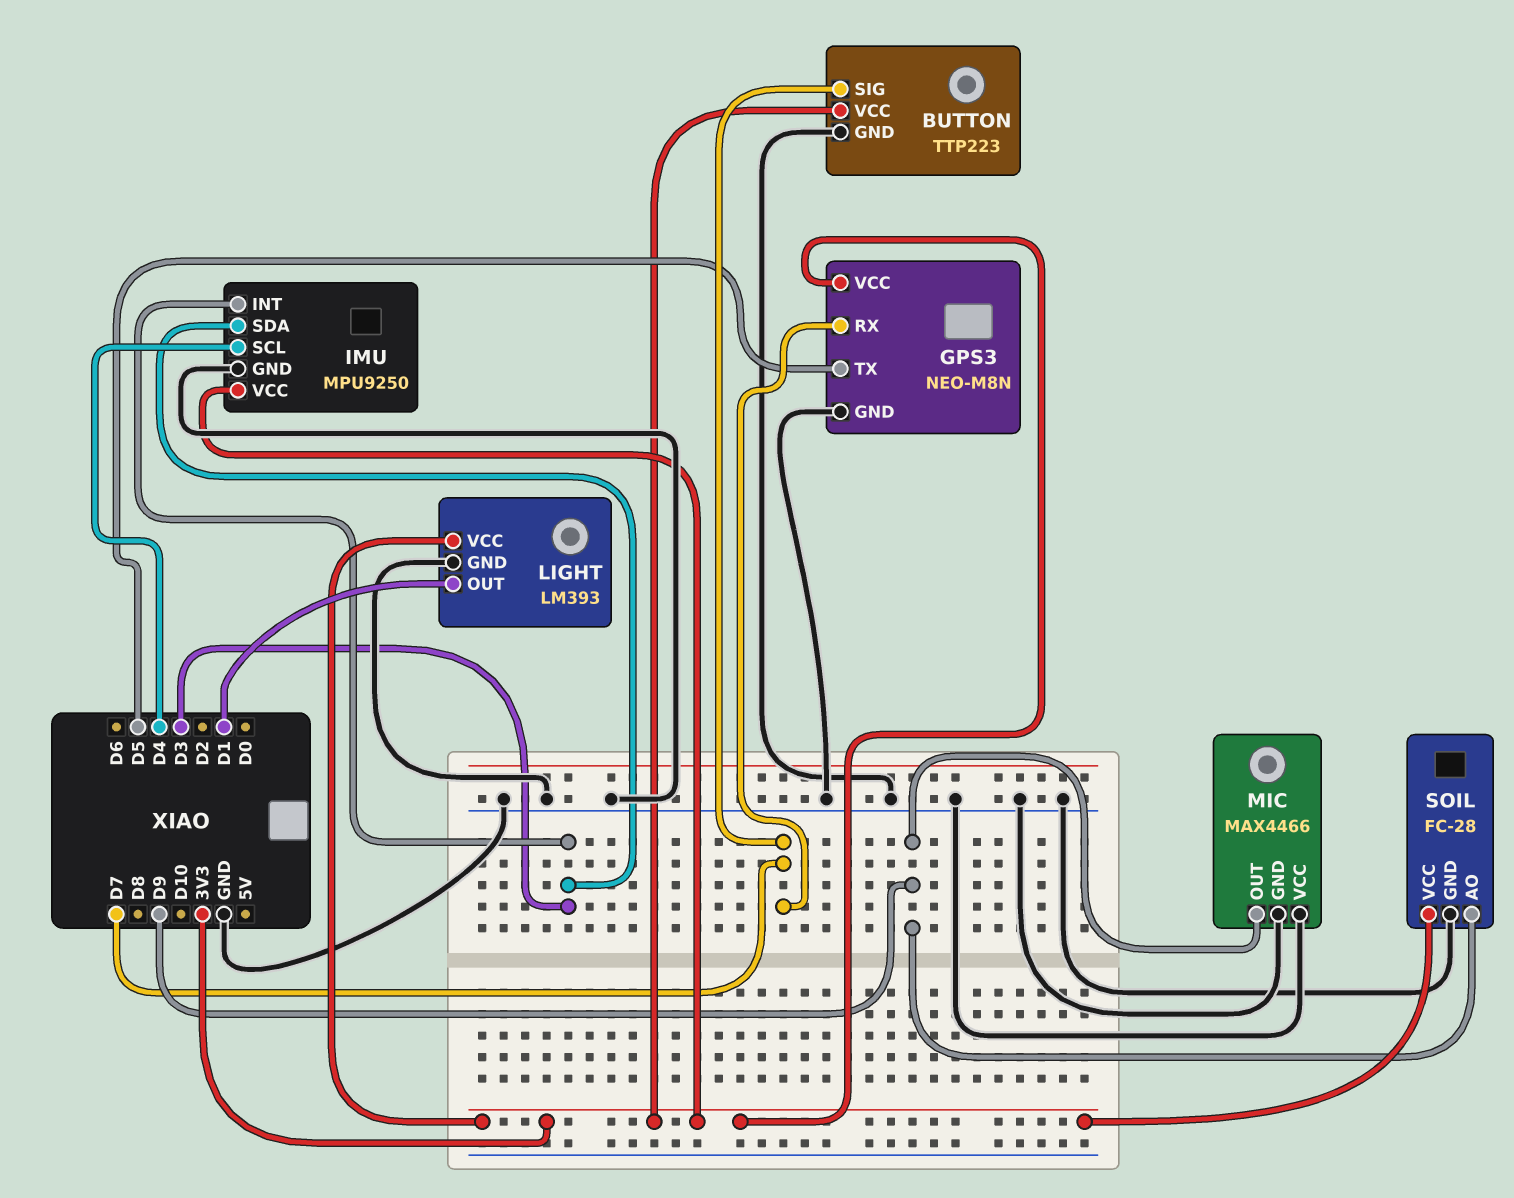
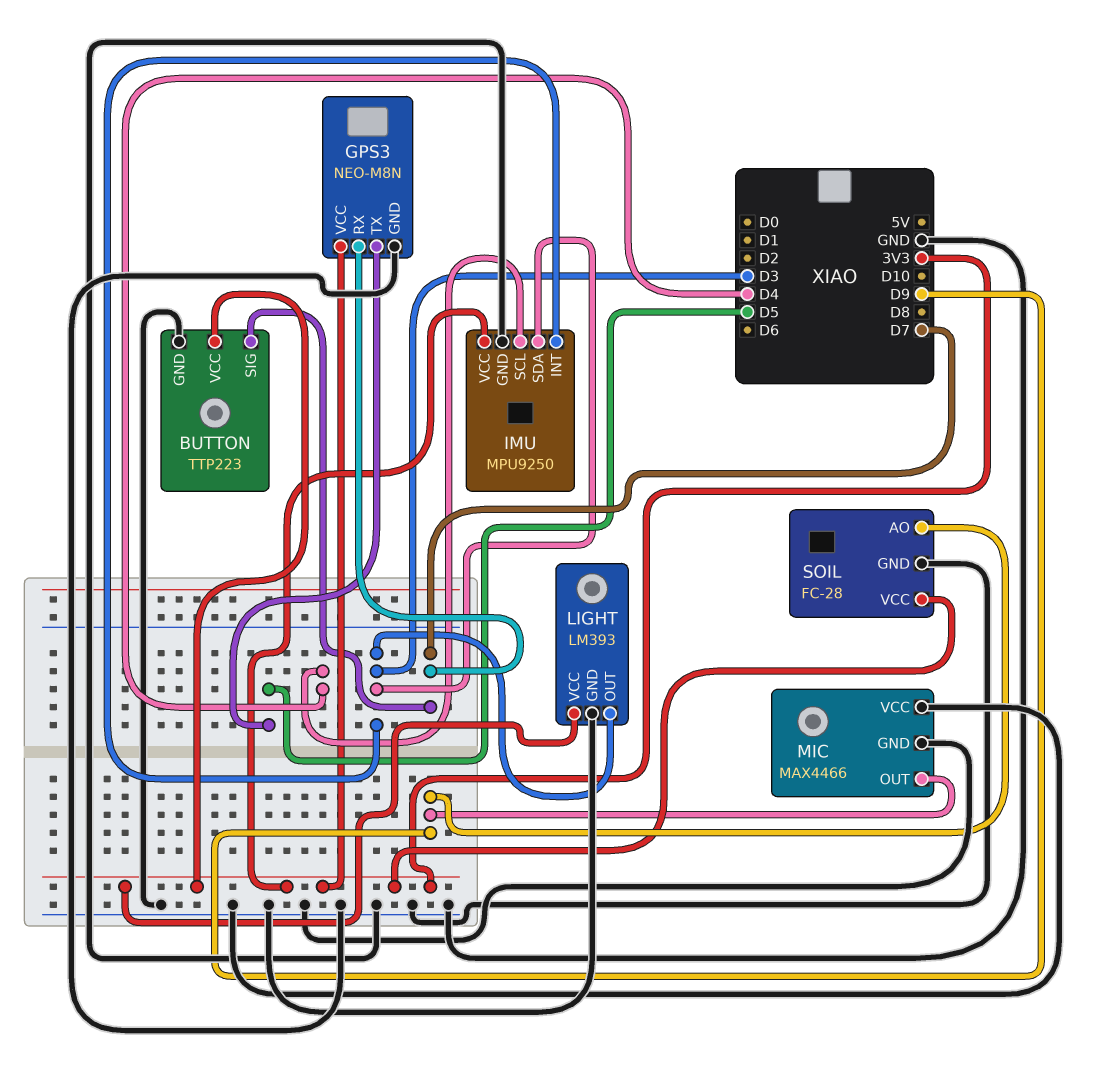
LIGHT pin OUT: D1 -> D3

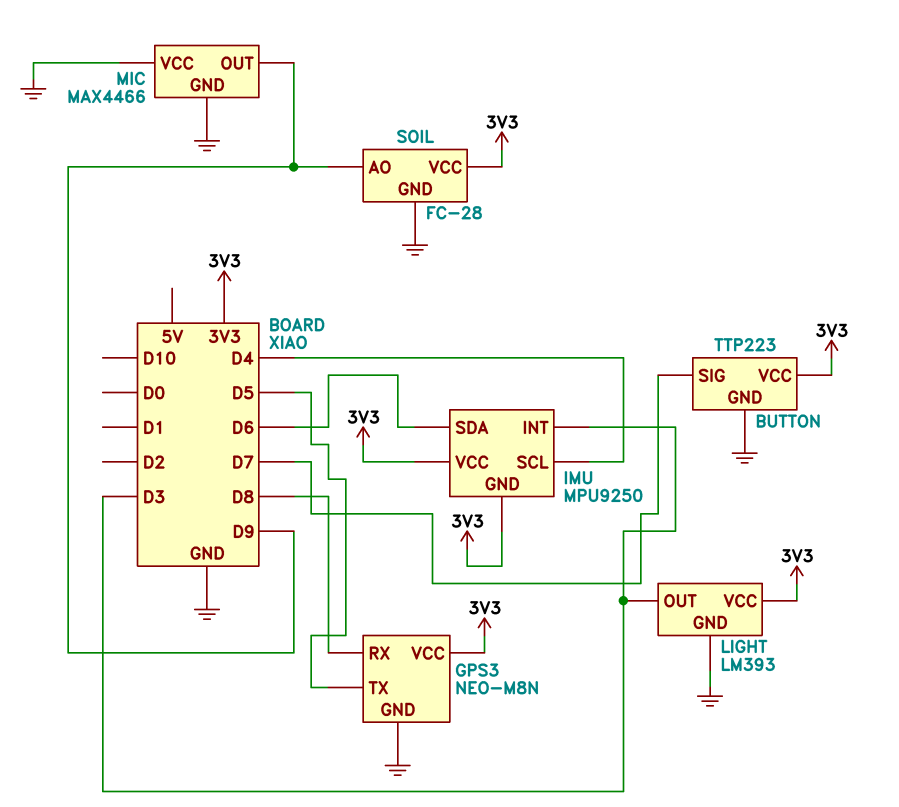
GPS3 pin RX: D7 -> D8
IMU pin GND: GND -> 3V3
IMU pin SDA: D3 -> D6

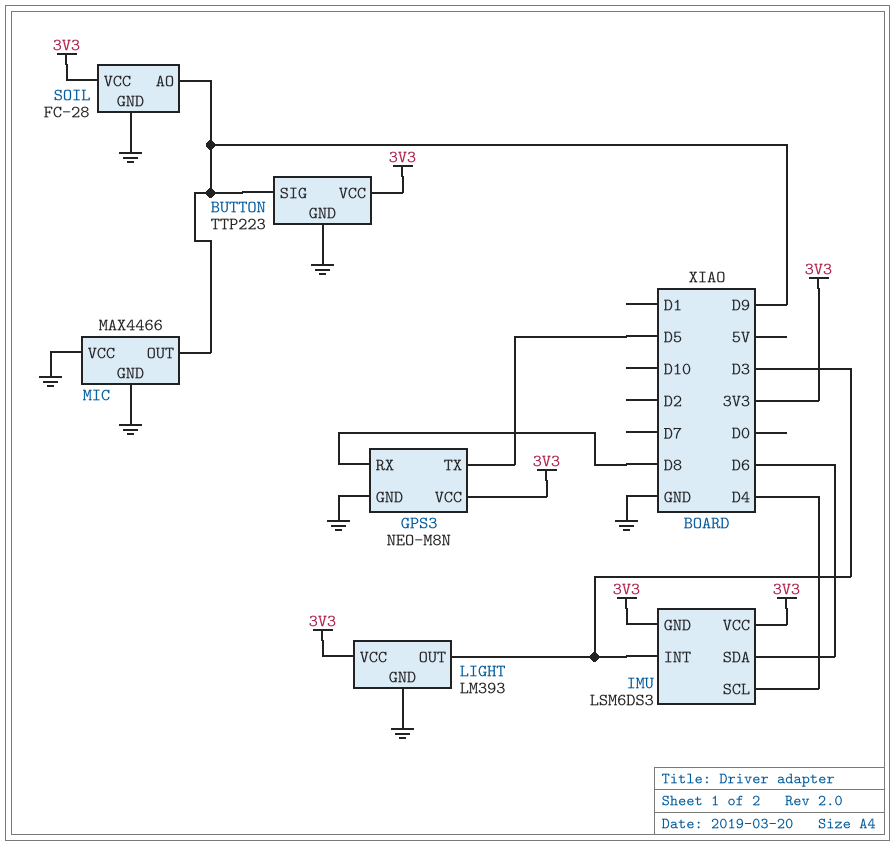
BUTTON pin SIG: D7 -> D9
IMU: MPU9250 -> LSM6DS3

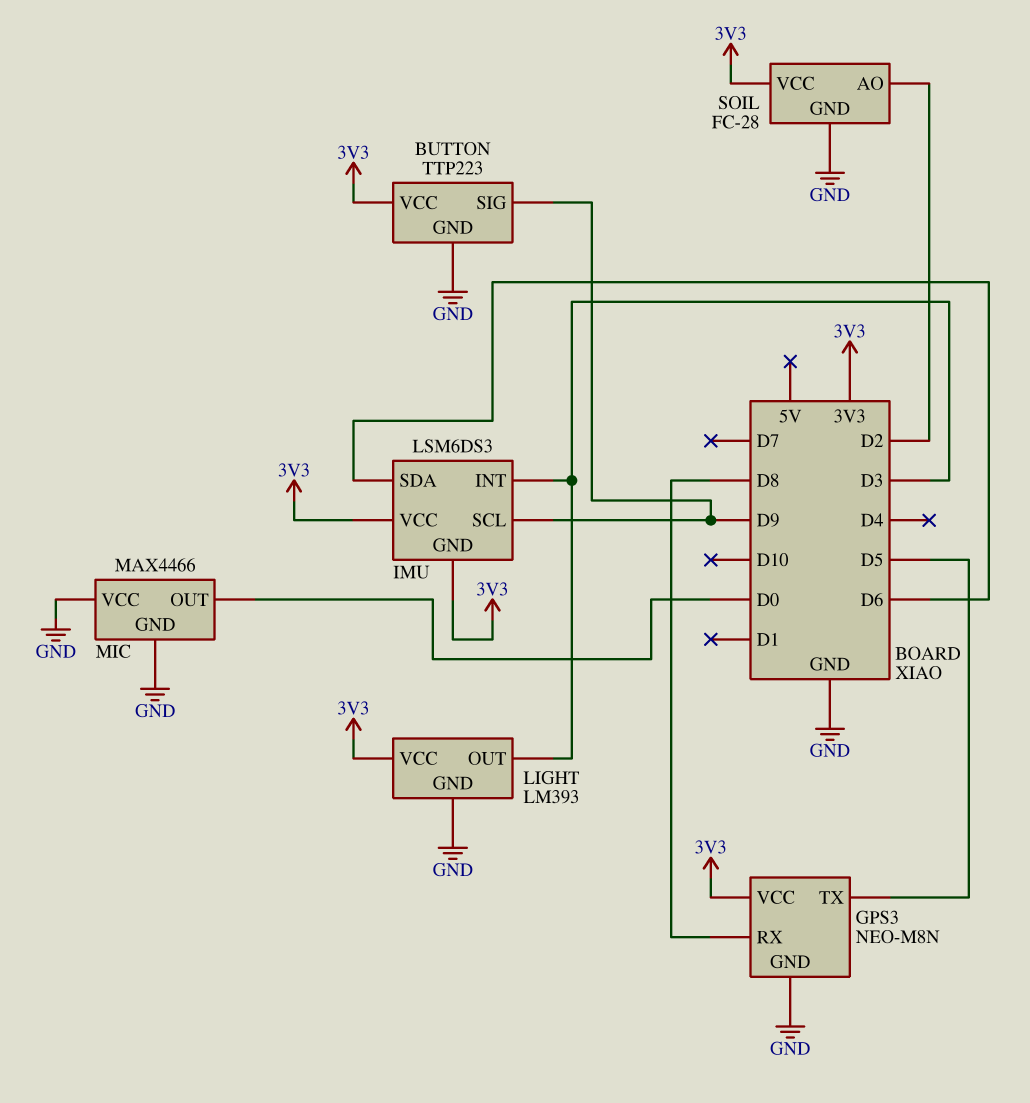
IMU pin SCL: D4 -> D9
MIC pin OUT: D9 -> D0
SOIL pin AO: D9 -> D2

